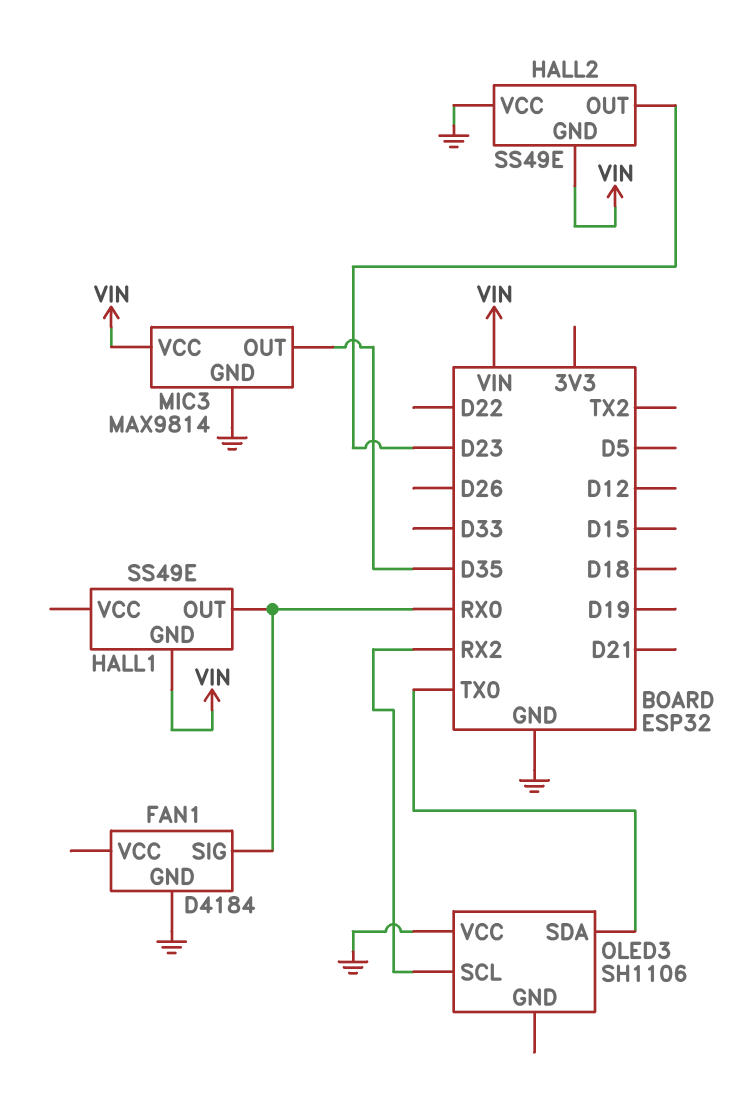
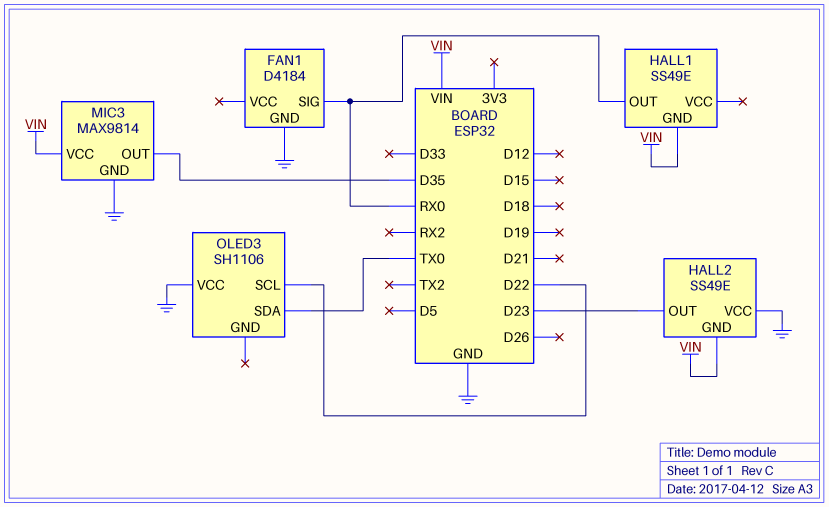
OLED3 pin SCL: RX2 -> D22

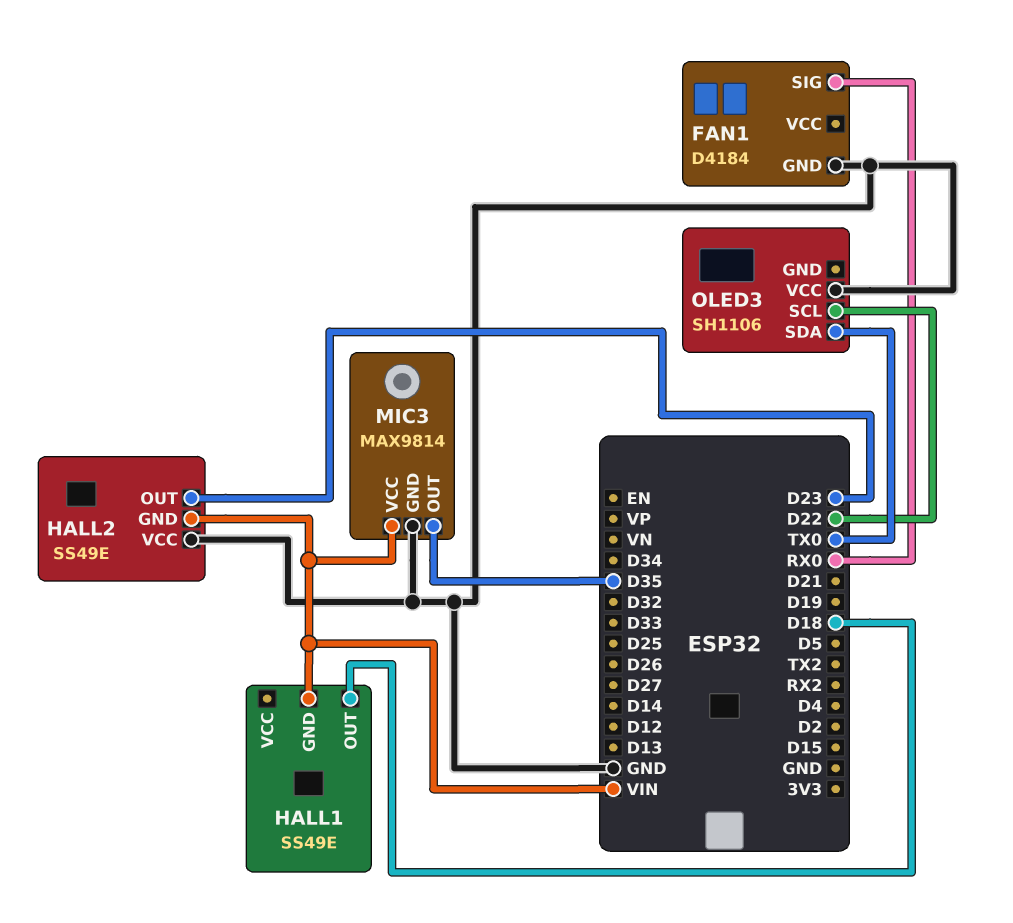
HALL1 pin OUT: RX0 -> D18

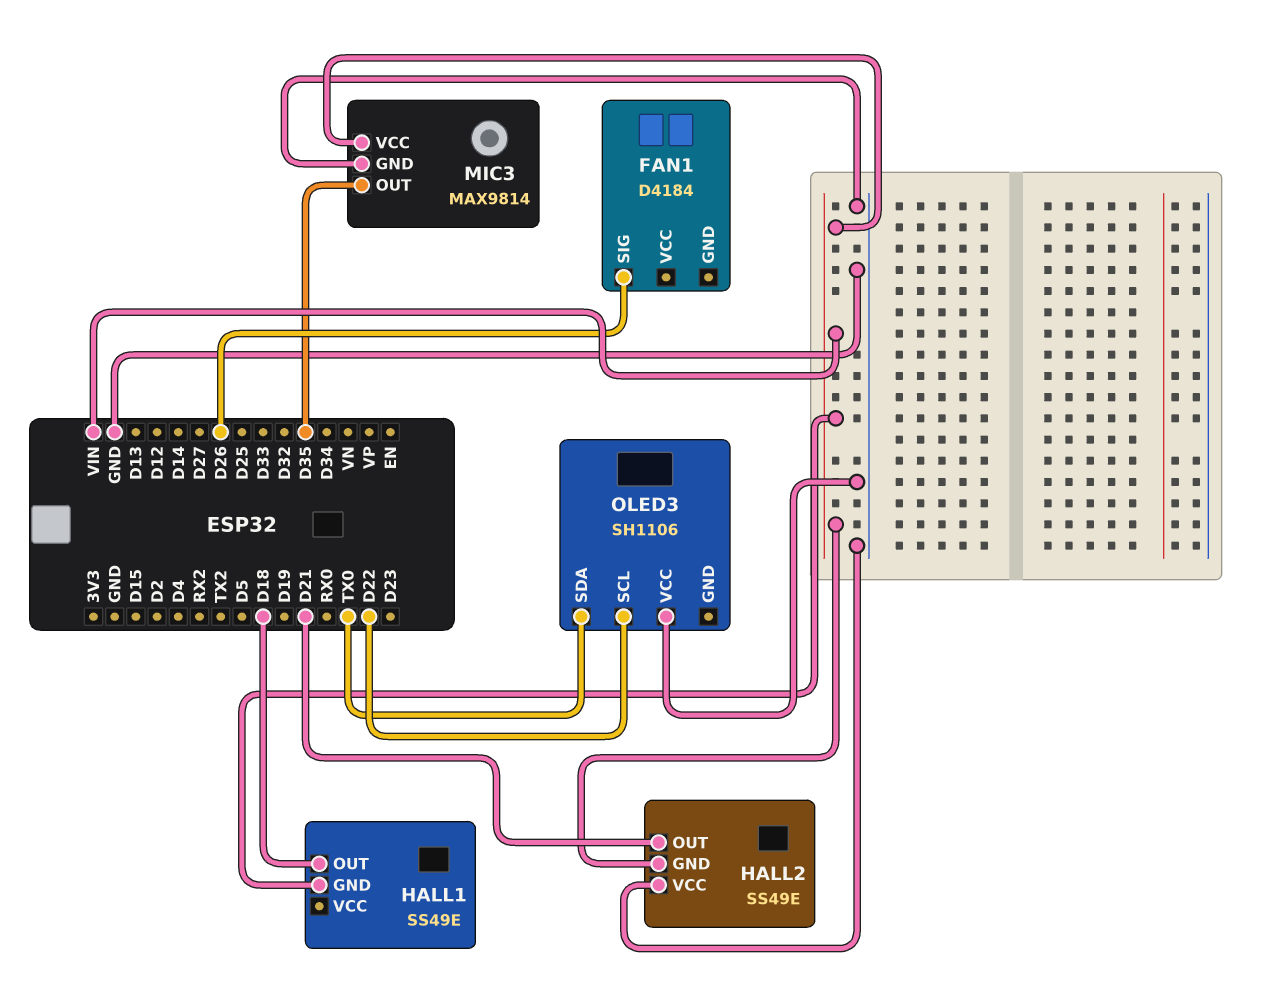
FAN1 pin GND: GND -> none
FAN1 pin SIG: RX0 -> D26
HALL2 pin OUT: D23 -> D21

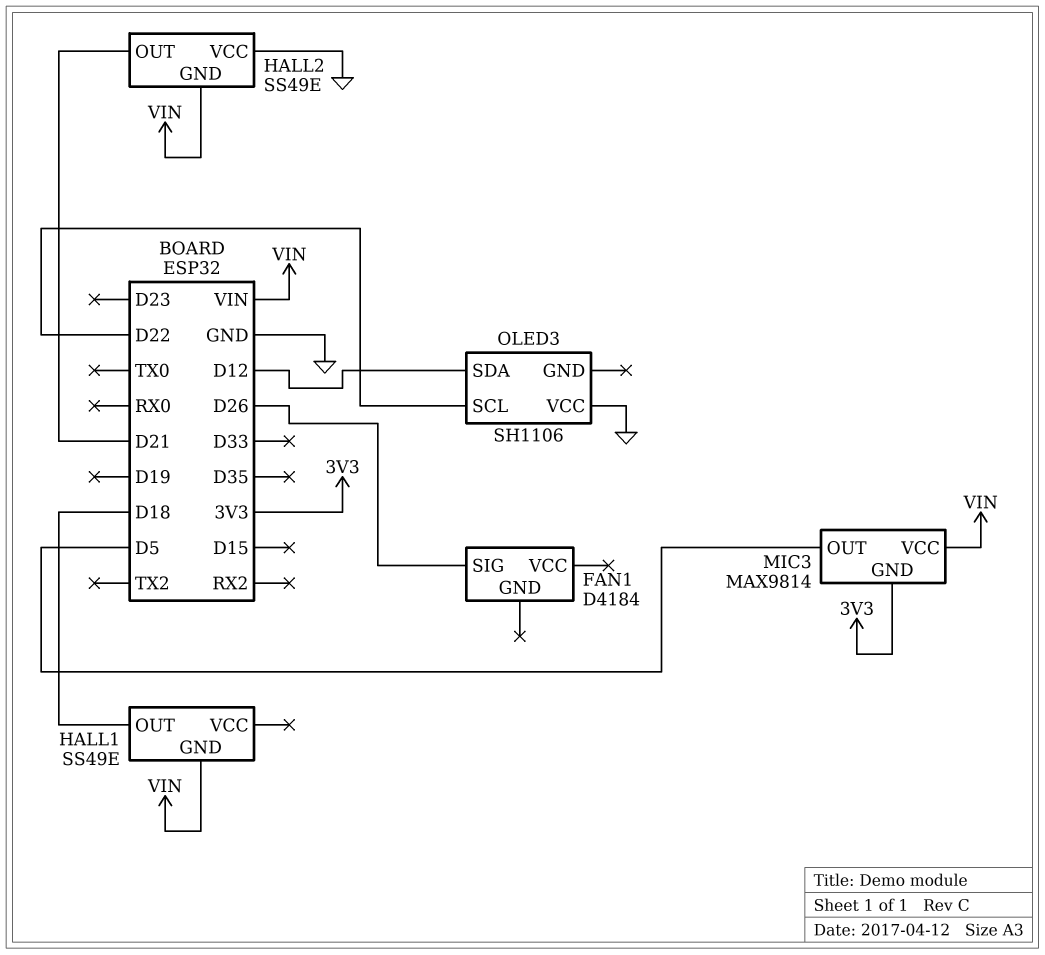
MIC3 pin GND: GND -> 3V3
MIC3 pin OUT: D35 -> D5
OLED3 pin SDA: TX0 -> D12

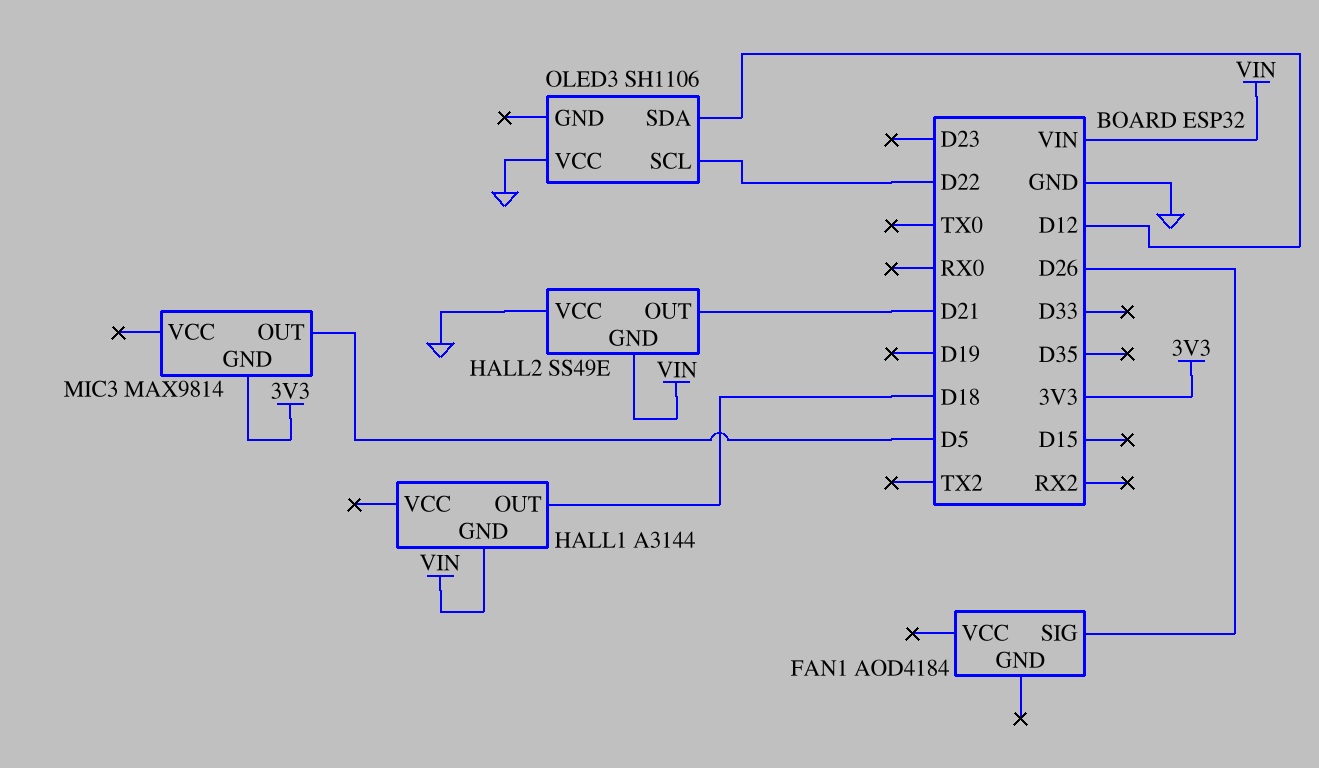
FAN1: D4184 -> AOD4184
HALL1: SS49E -> A3144
MIC3 pin VCC: VIN -> none

